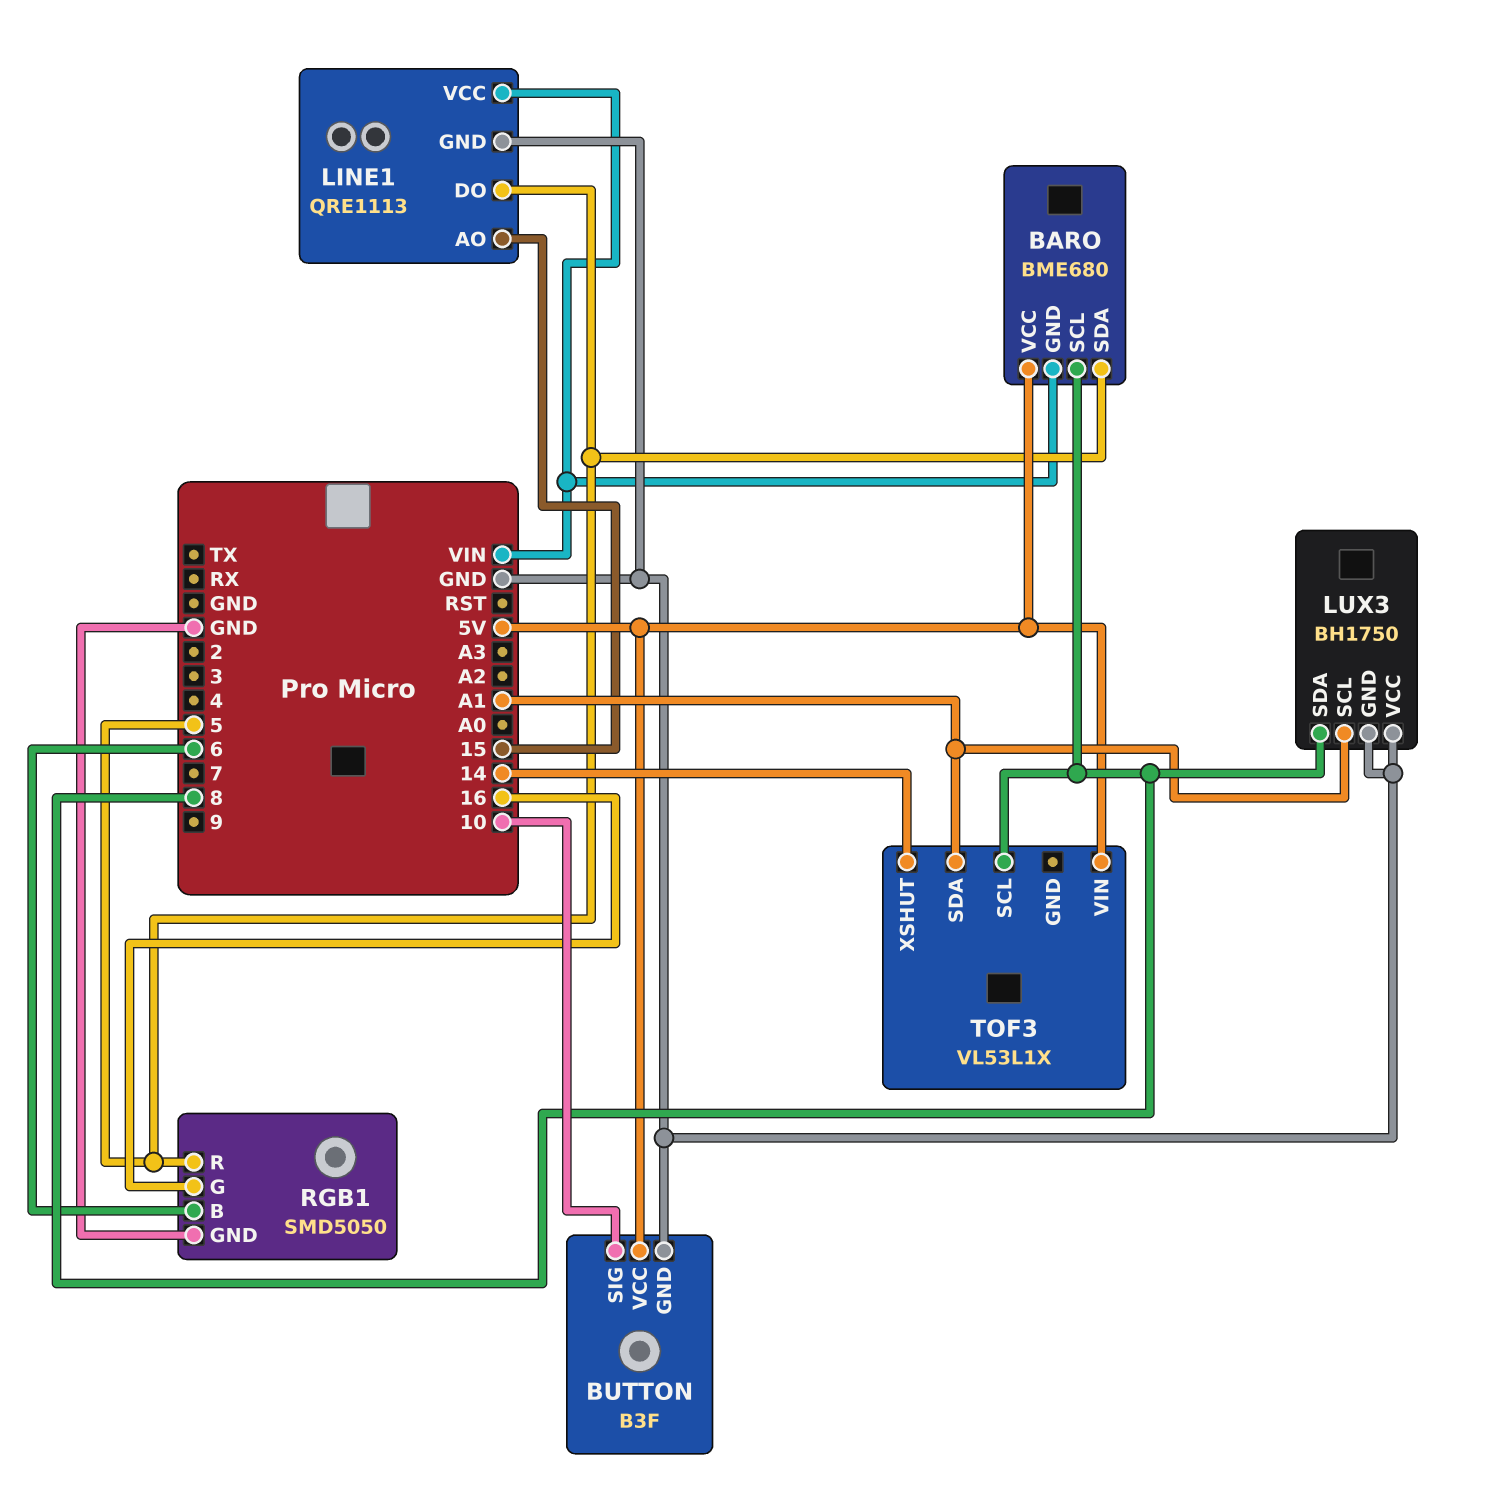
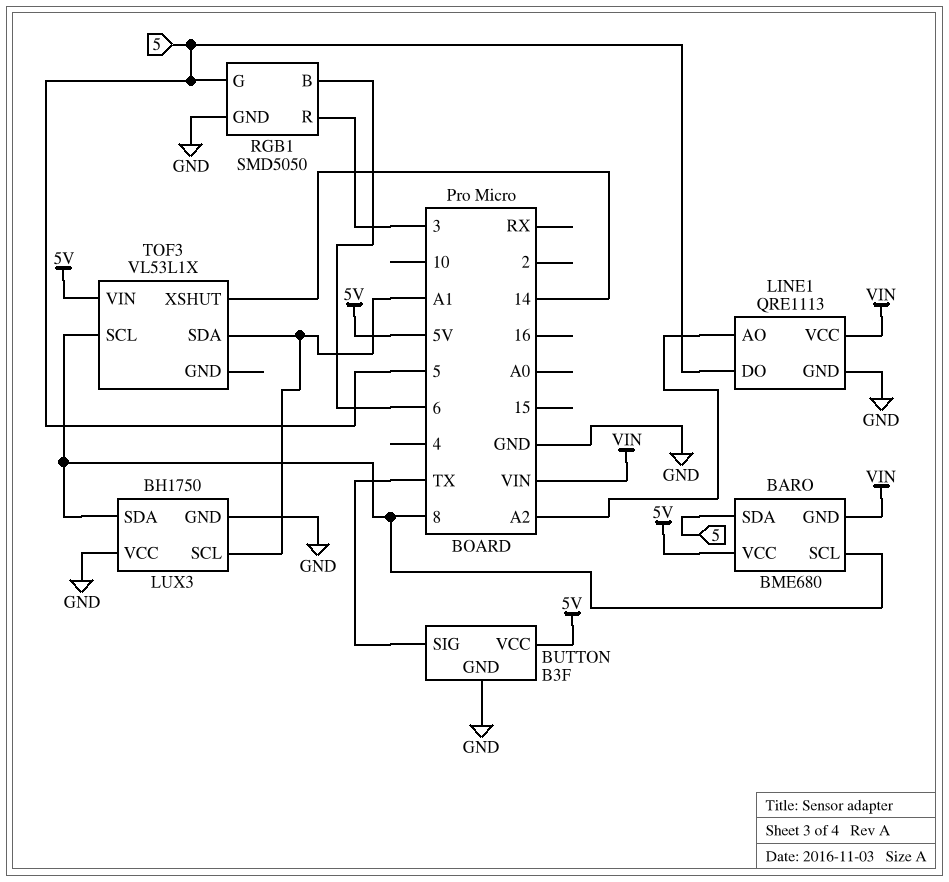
BUTTON pin SIG: 10 -> TX
LINE1 pin AO: 15 -> A2
RGB1 pin G: 16 -> 5
RGB1 pin R: 5 -> 3

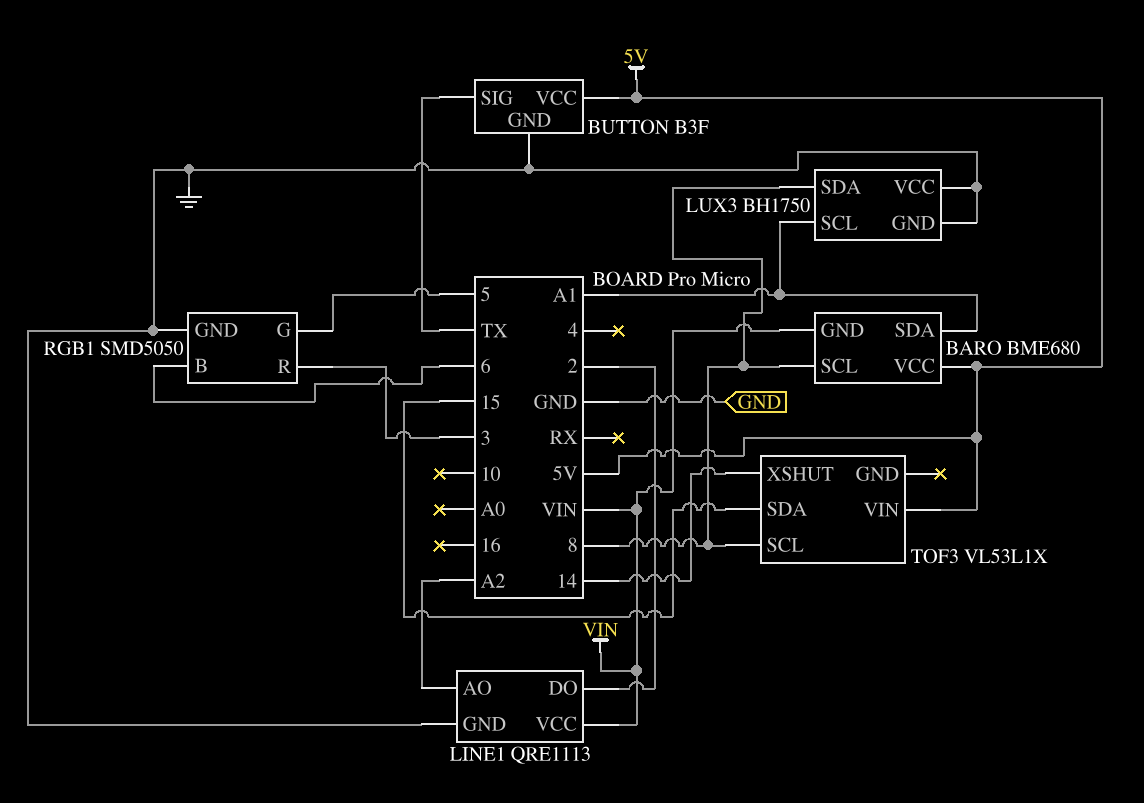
BARO pin SDA: 5 -> A1
LINE1 pin DO: 5 -> 2
TOF3 pin SDA: A1 -> 15

